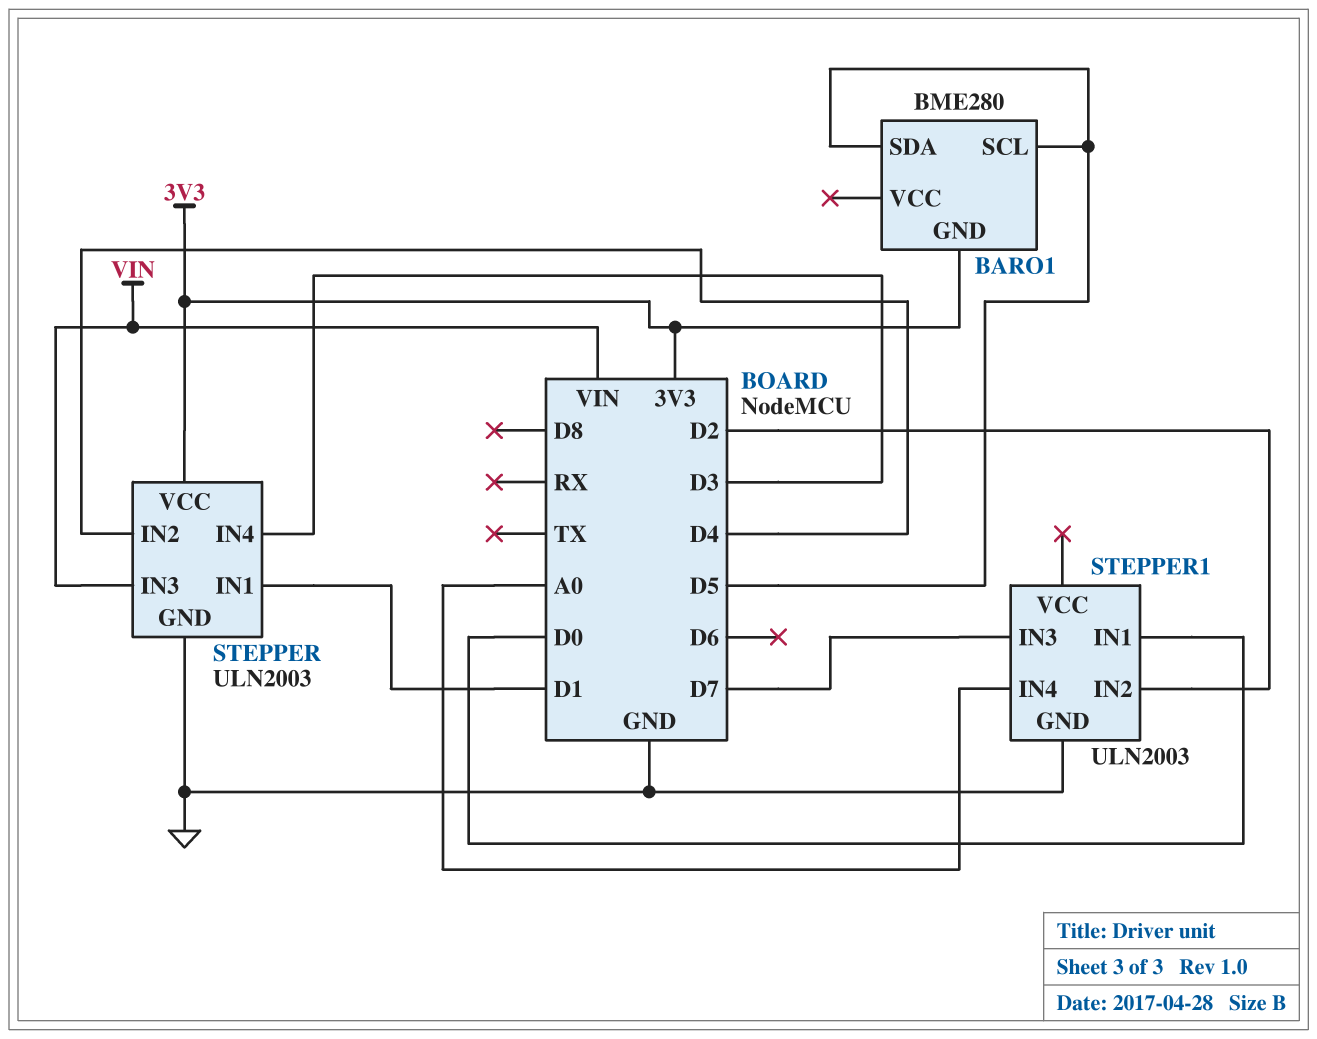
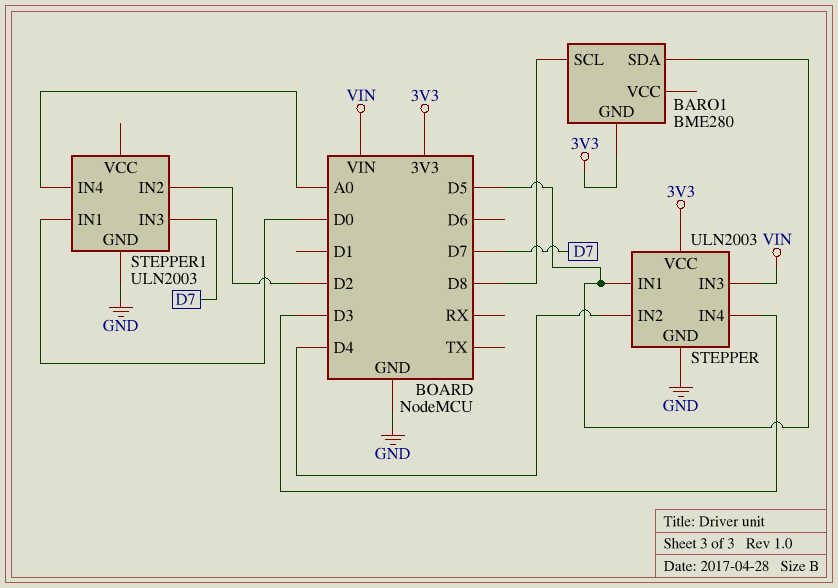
BARO1 pin SCL: D5 -> D8
STEPPER pin IN1: D1 -> D5

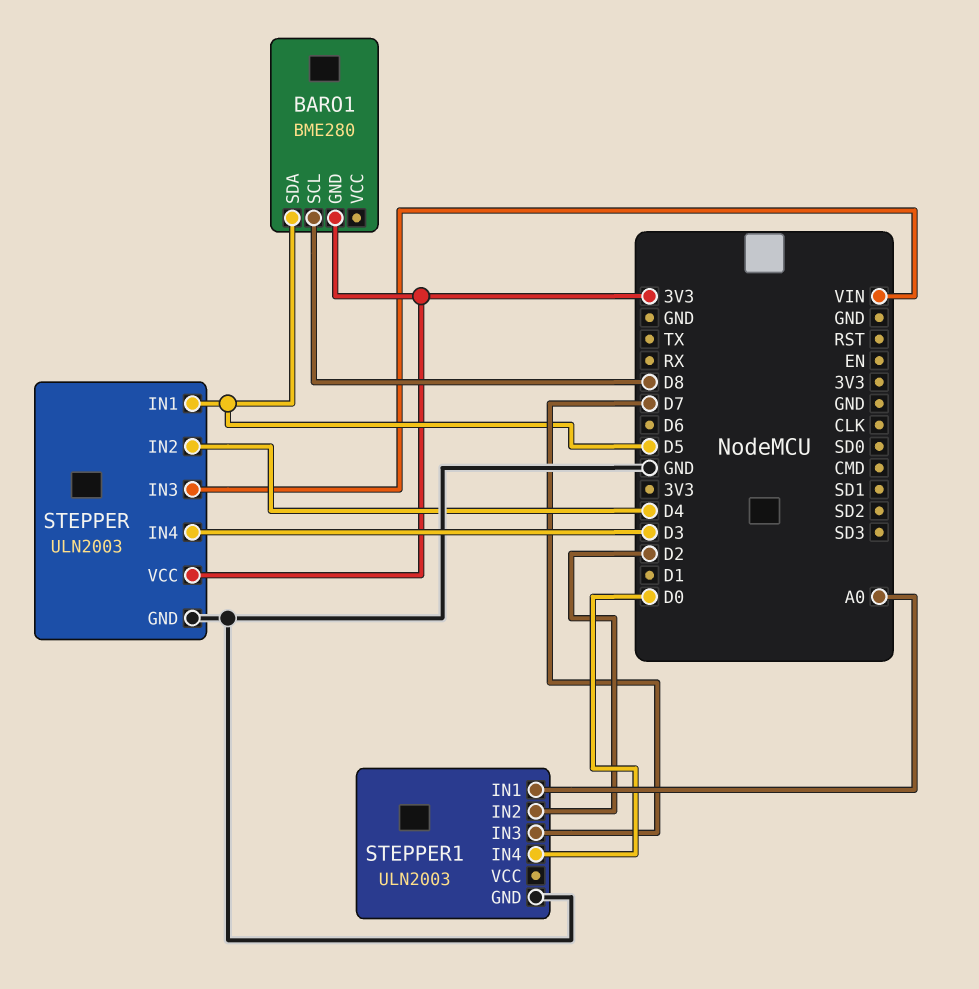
STEPPER1 pin IN1: D0 -> A0
STEPPER1 pin IN4: A0 -> D0

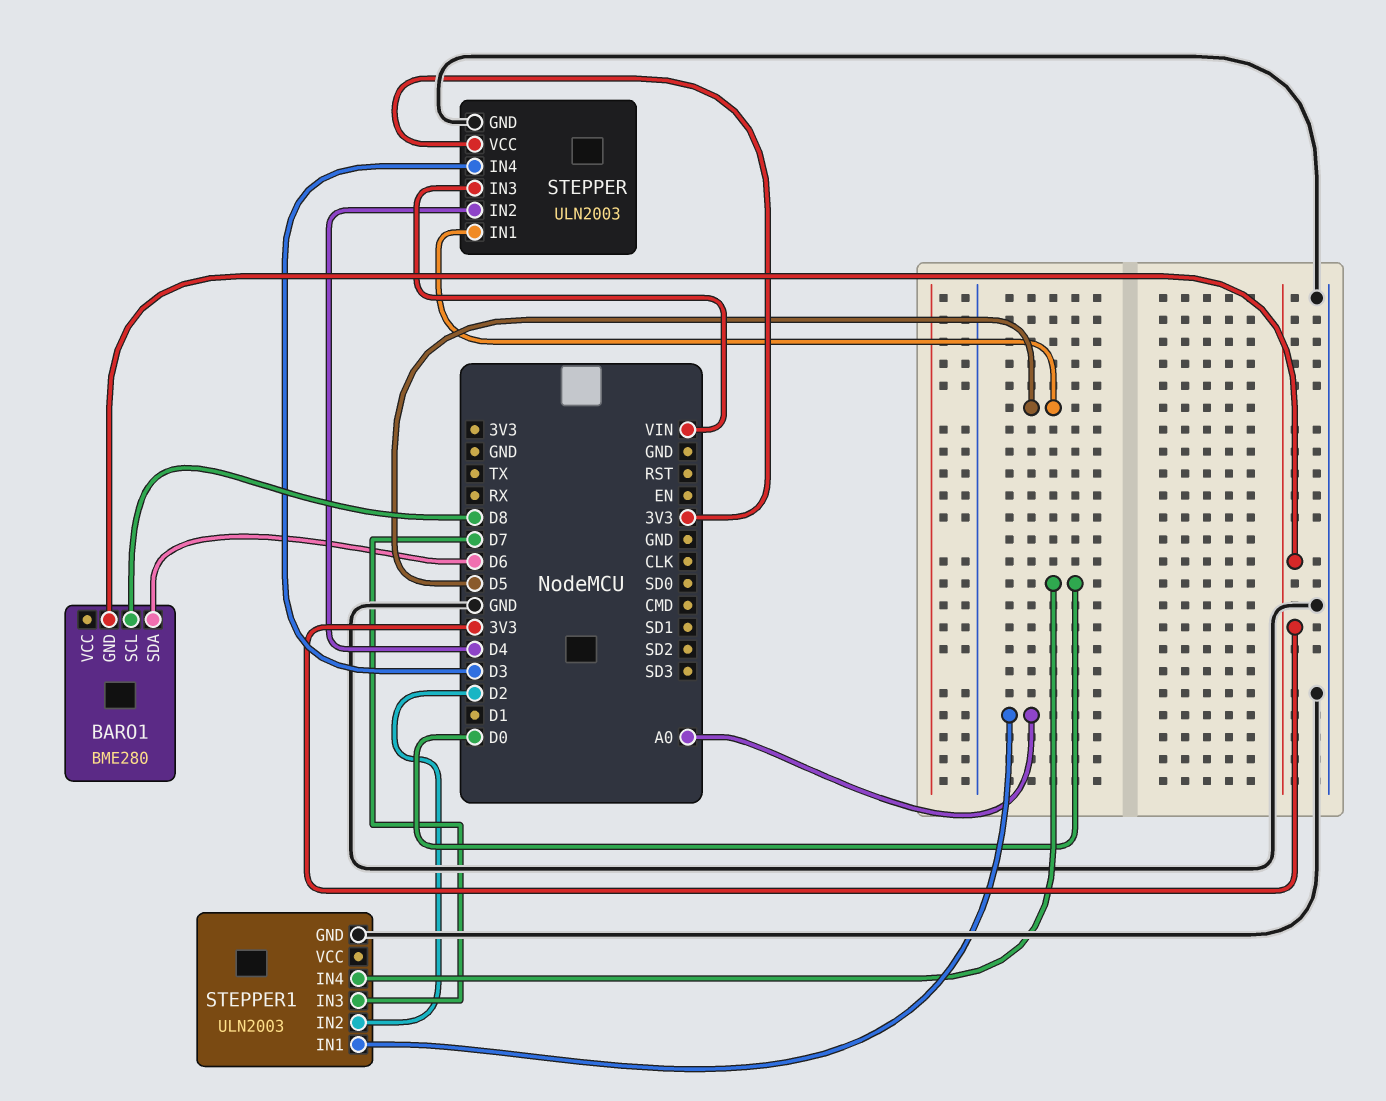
BARO1 pin SDA: D5 -> D6

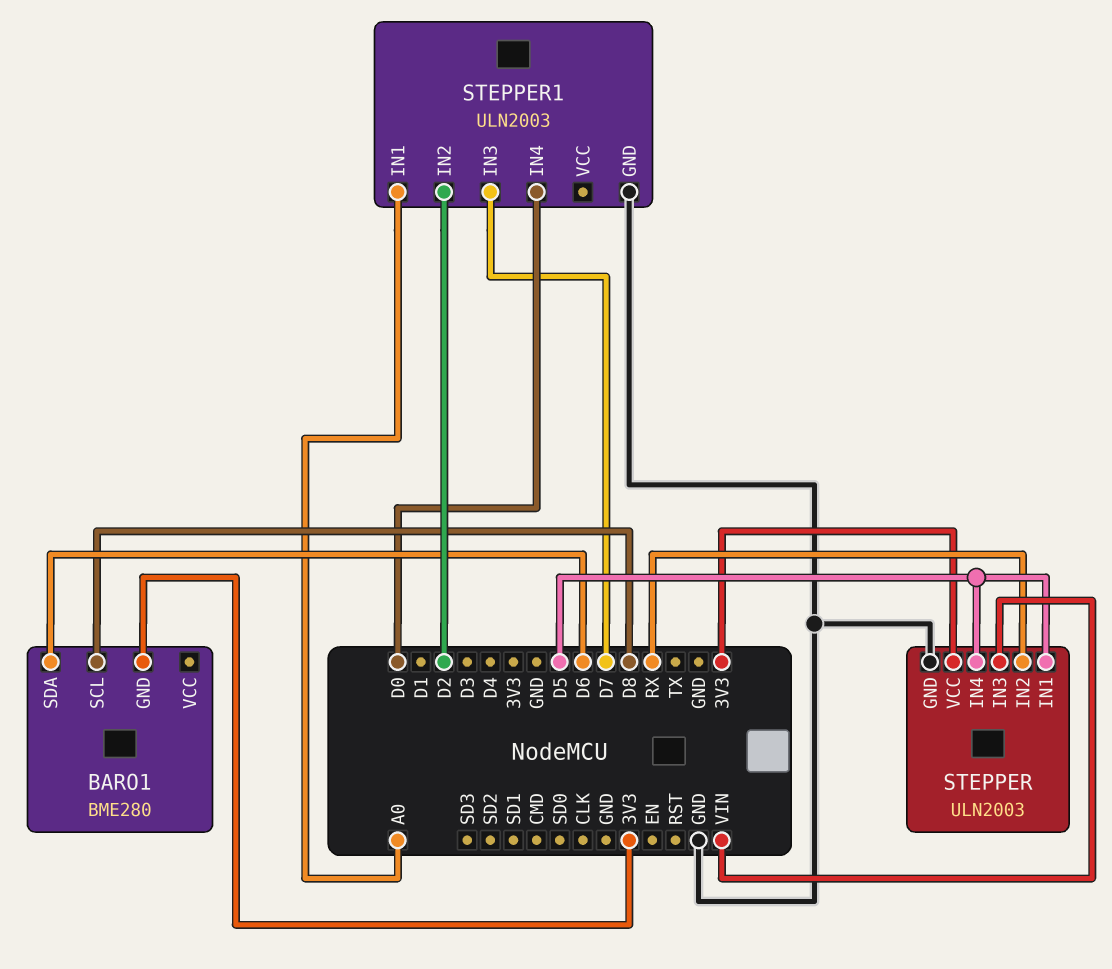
STEPPER pin IN2: D4 -> RX
STEPPER pin IN4: D3 -> D5

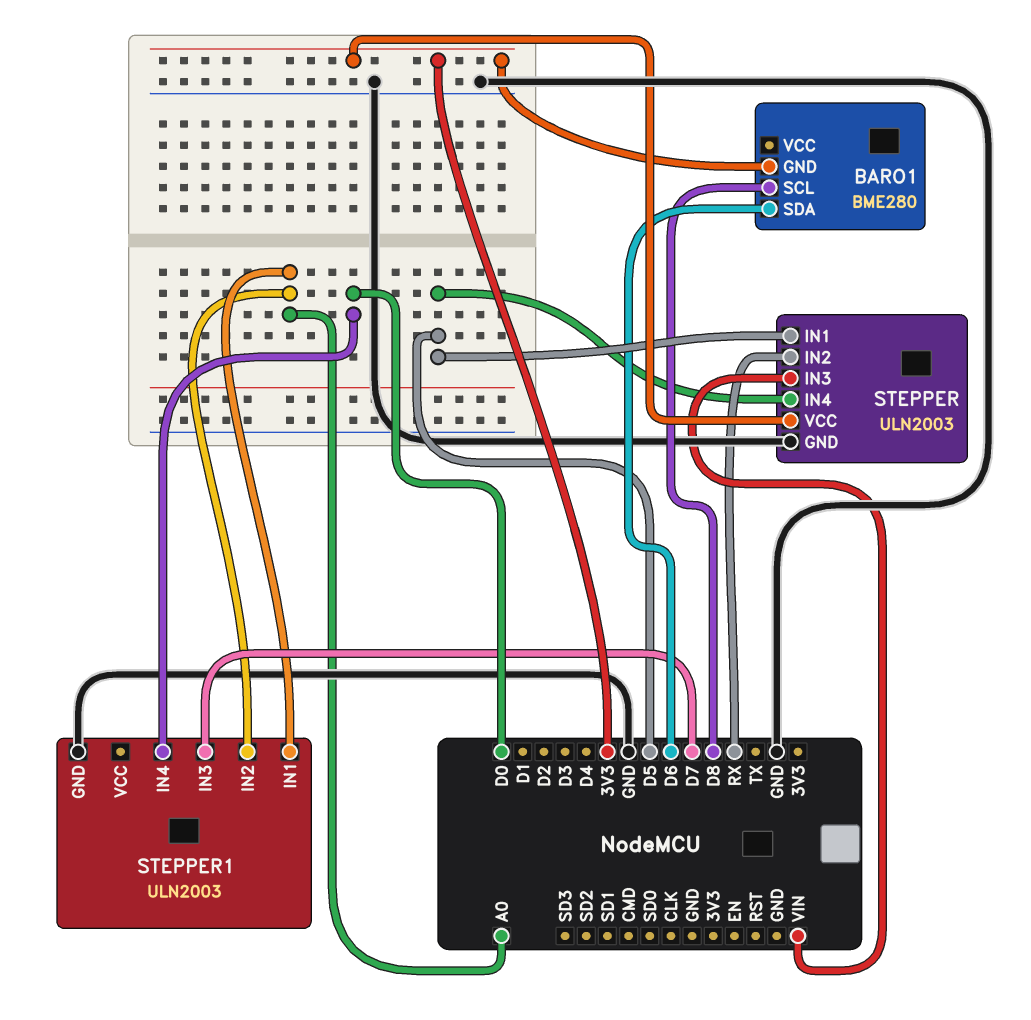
STEPPER1 pin IN2: D2 -> A0

